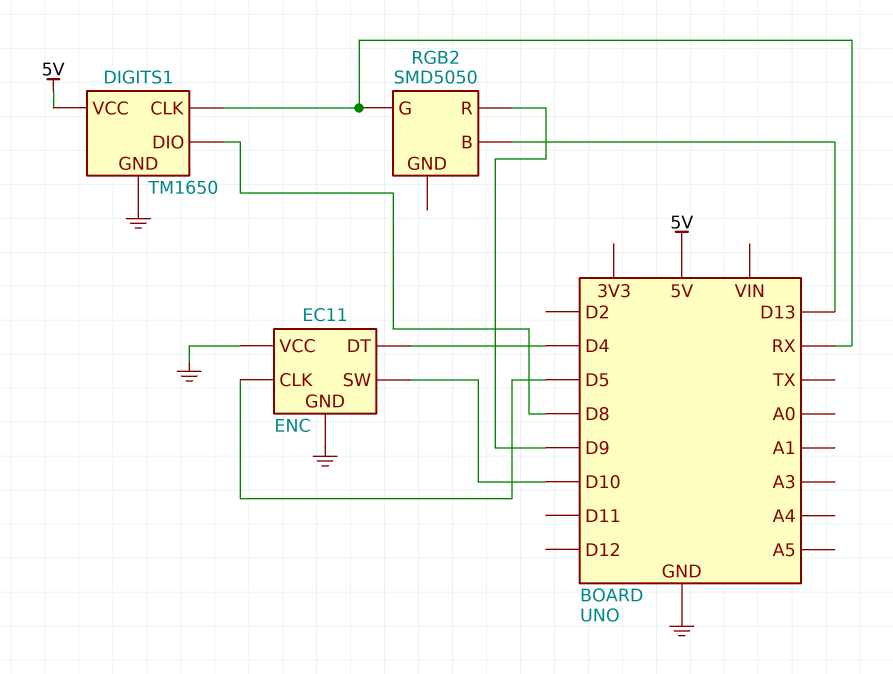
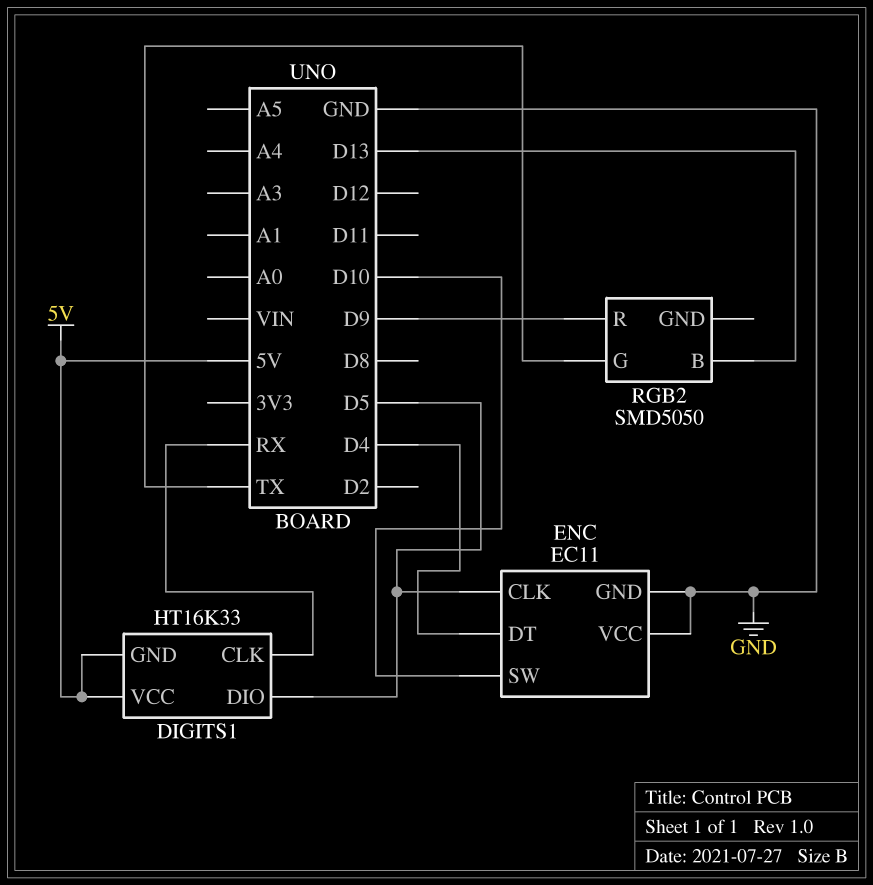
DIGITS1: TM1650 -> HT16K33
DIGITS1 pin DIO: D8 -> D5
DIGITS1 pin GND: GND -> 5V
RGB2 pin G: RX -> TX

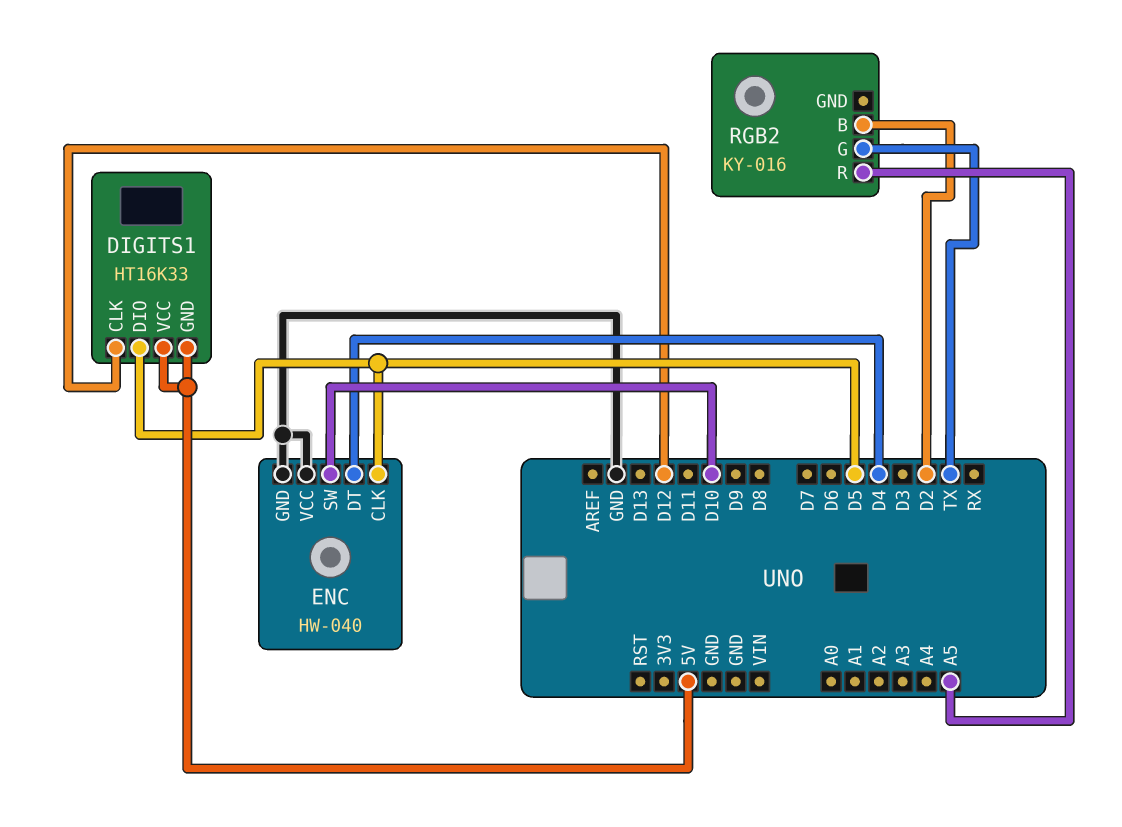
DIGITS1 pin CLK: RX -> D12
ENC: EC11 -> HW-040
RGB2: SMD5050 -> KY-016
RGB2 pin B: D13 -> D2
RGB2 pin R: D9 -> A5

